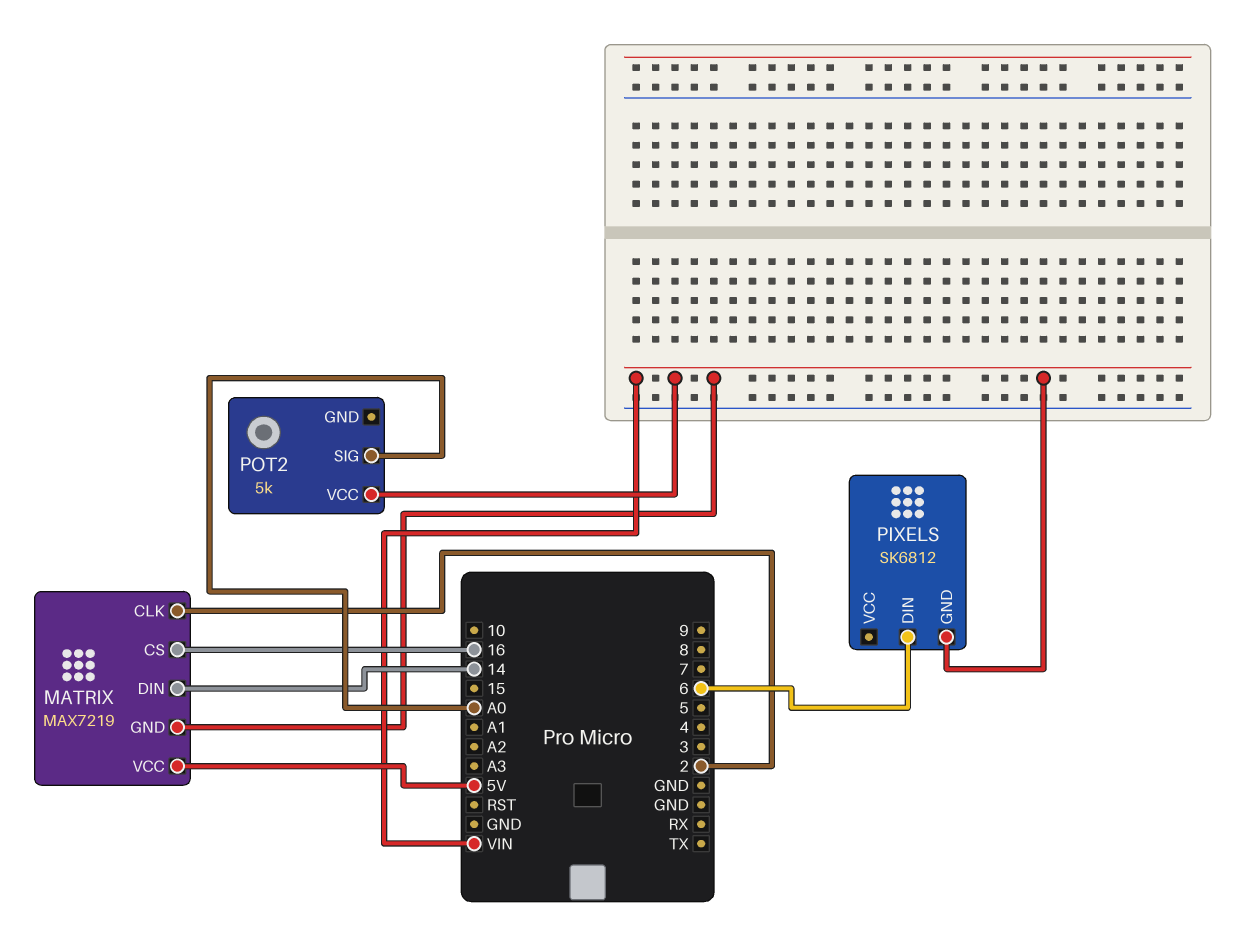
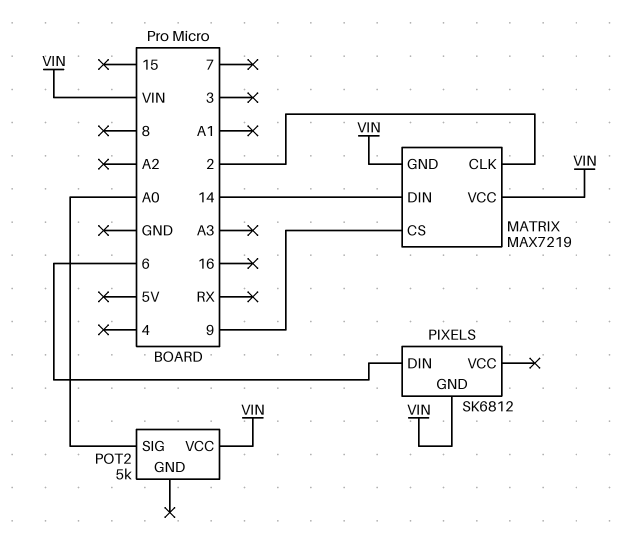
MATRIX pin CS: 16 -> 9
MATRIX pin VCC: 5V -> VIN

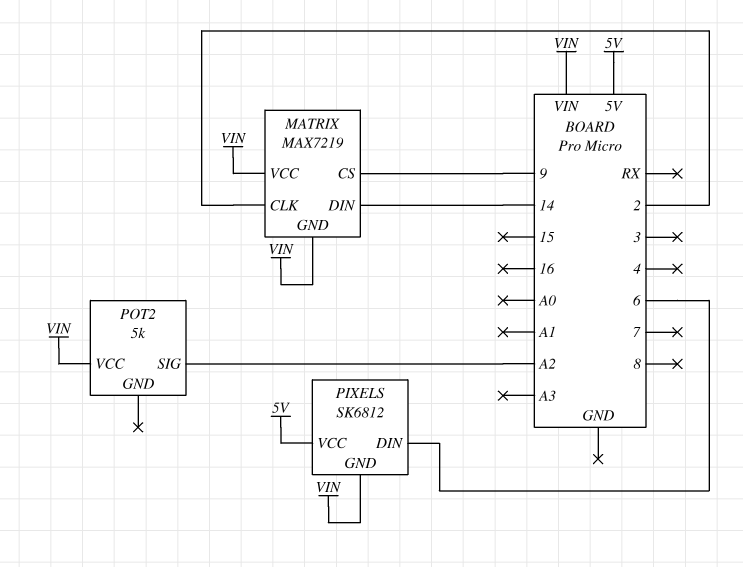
PIXELS pin VCC: none -> 5V
POT2 pin SIG: A0 -> A2

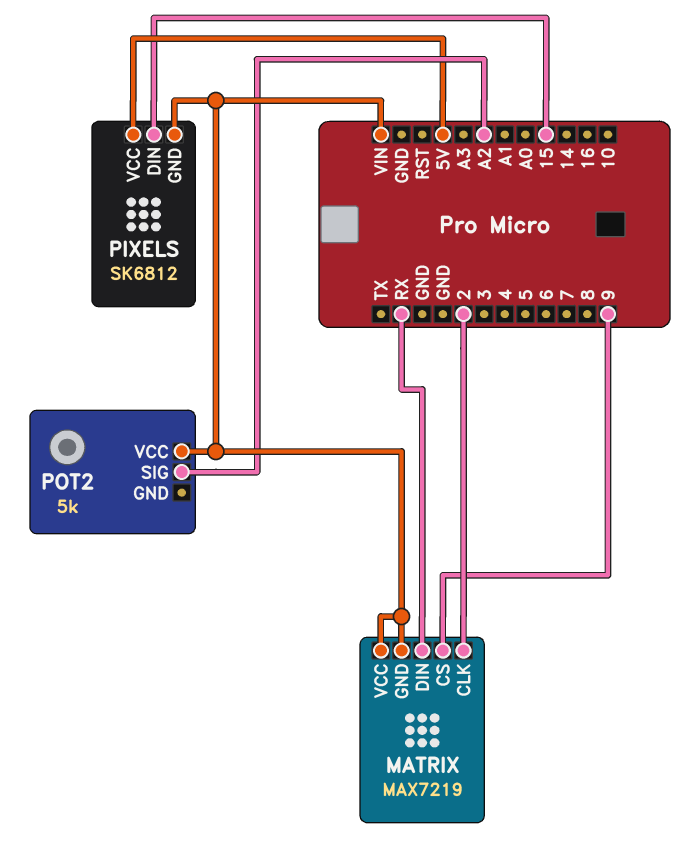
MATRIX pin DIN: 14 -> RX
PIXELS pin DIN: 6 -> 15

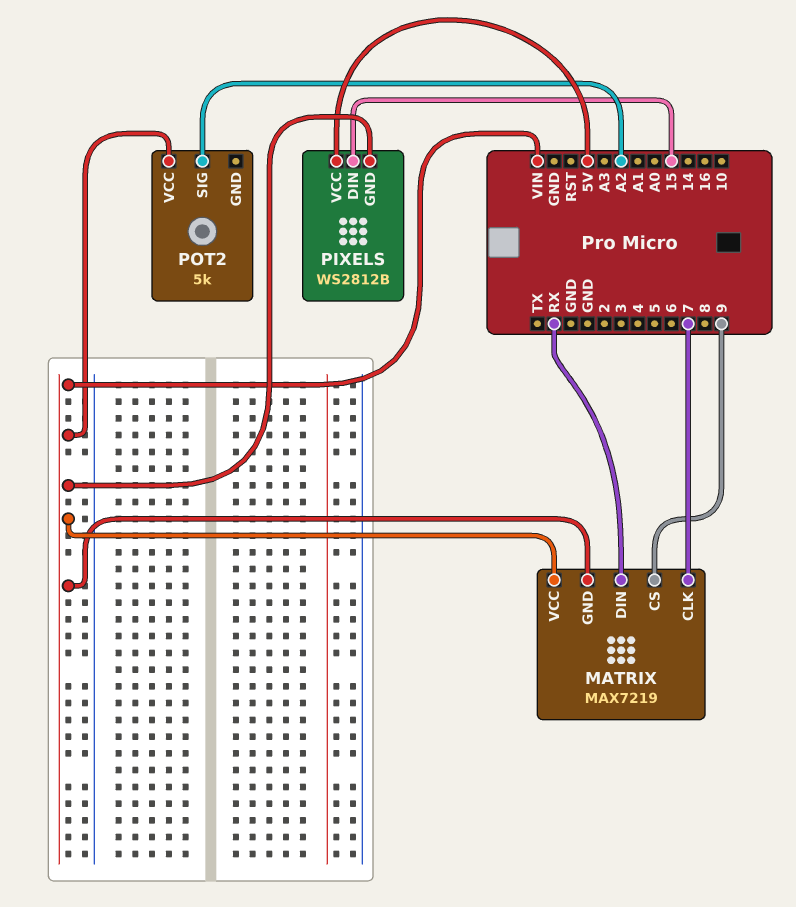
MATRIX pin CLK: 2 -> 7
PIXELS: SK6812 -> WS2812B

